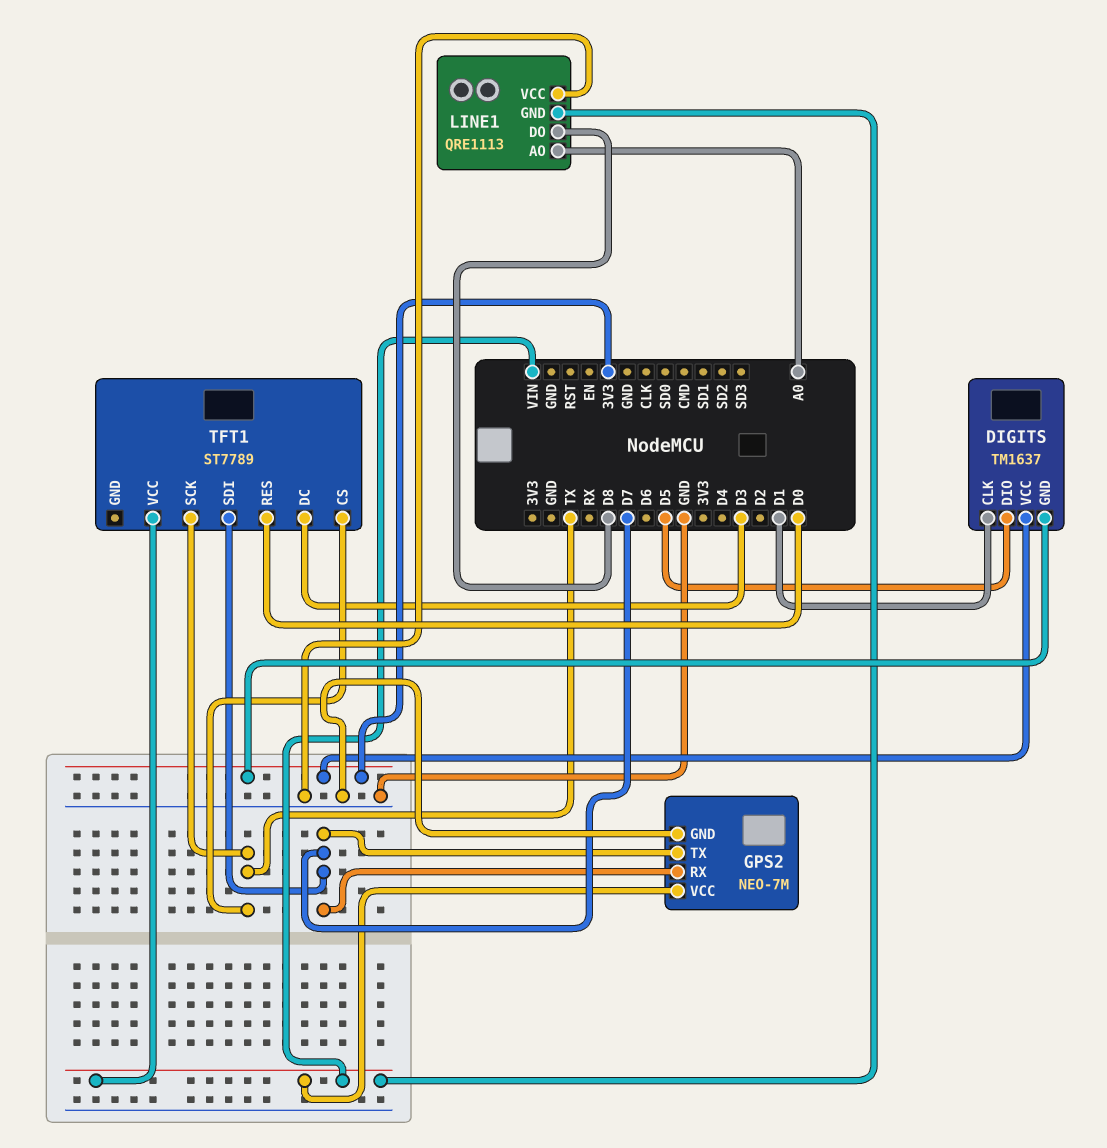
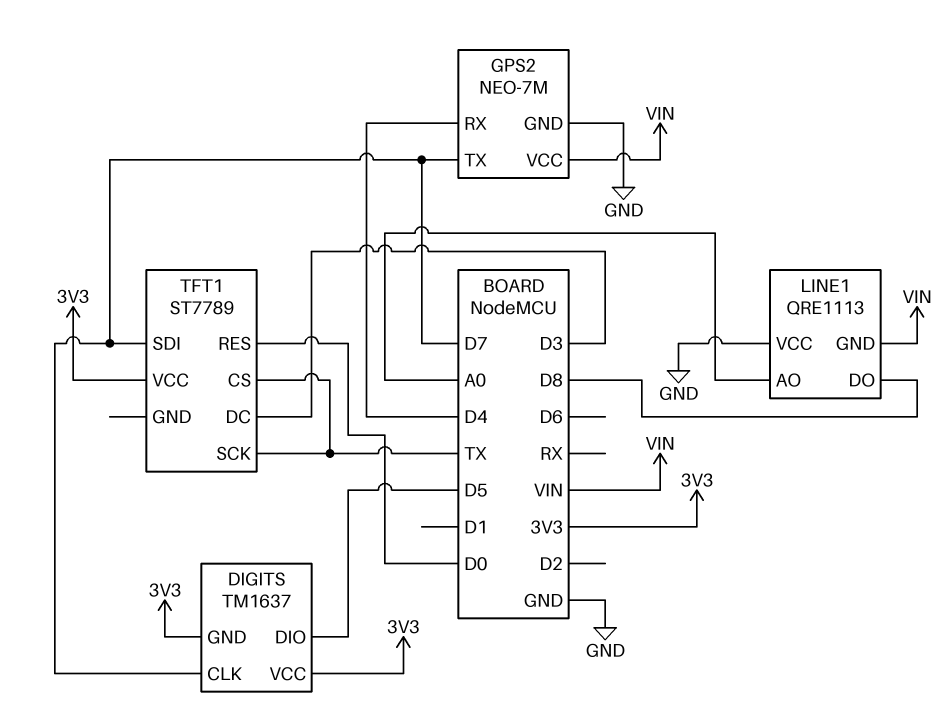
DIGITS pin CLK: D1 -> D7
GPS2 pin RX: D7 -> D4
TFT1 pin VCC: VIN -> 3V3

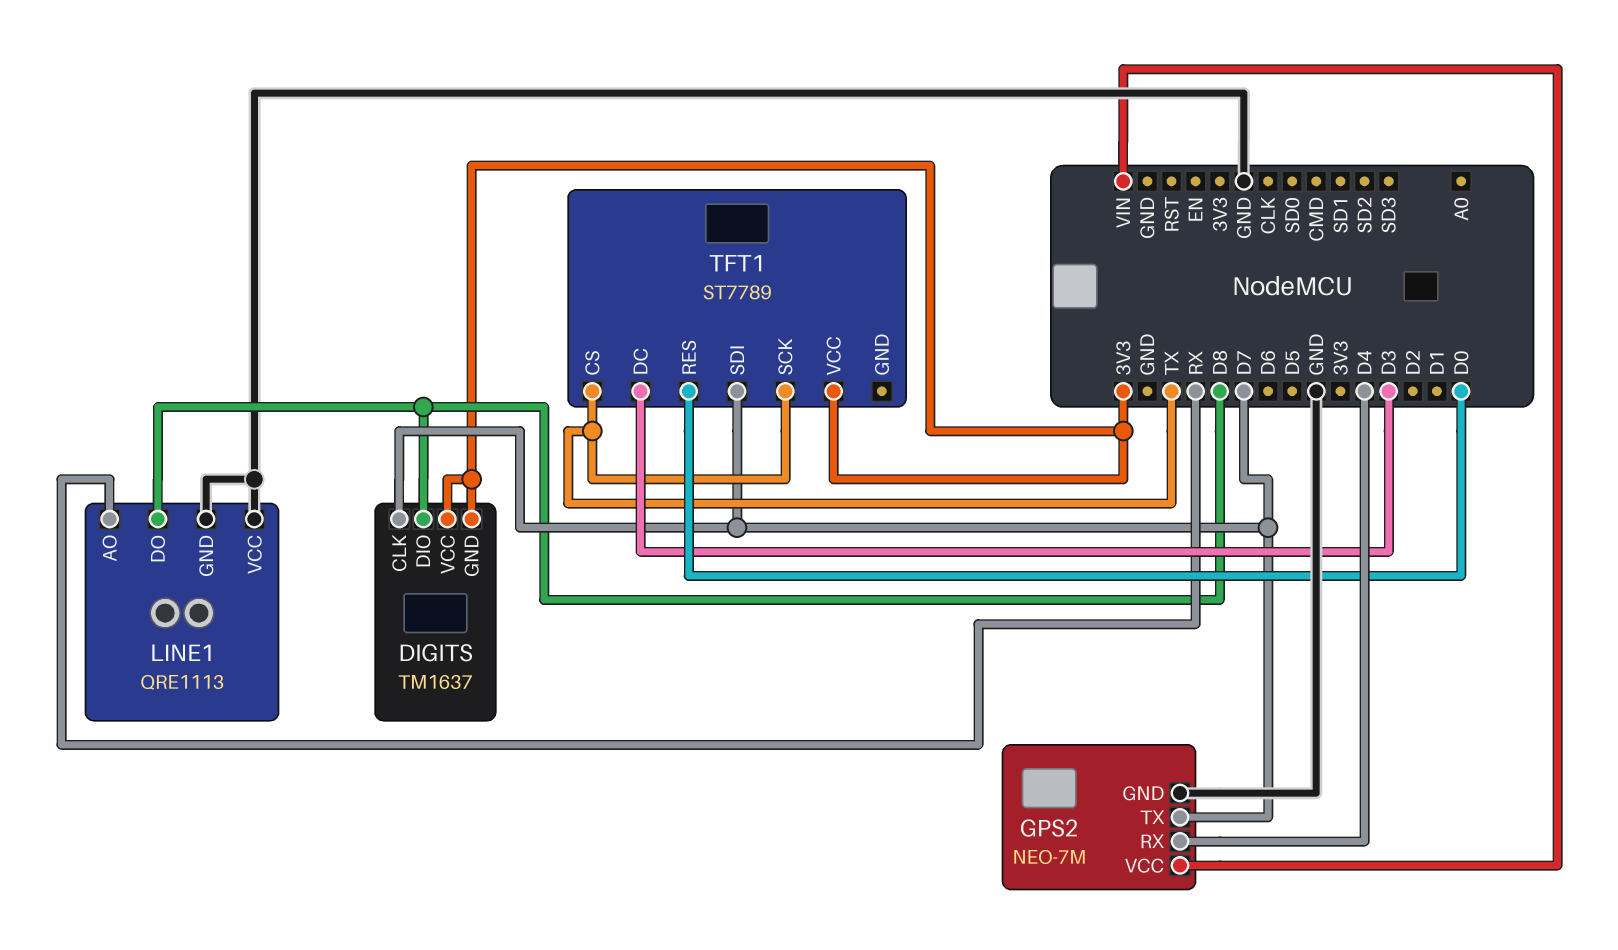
DIGITS pin DIO: D5 -> D8
LINE1 pin AO: A0 -> RX
LINE1 pin GND: VIN -> GND

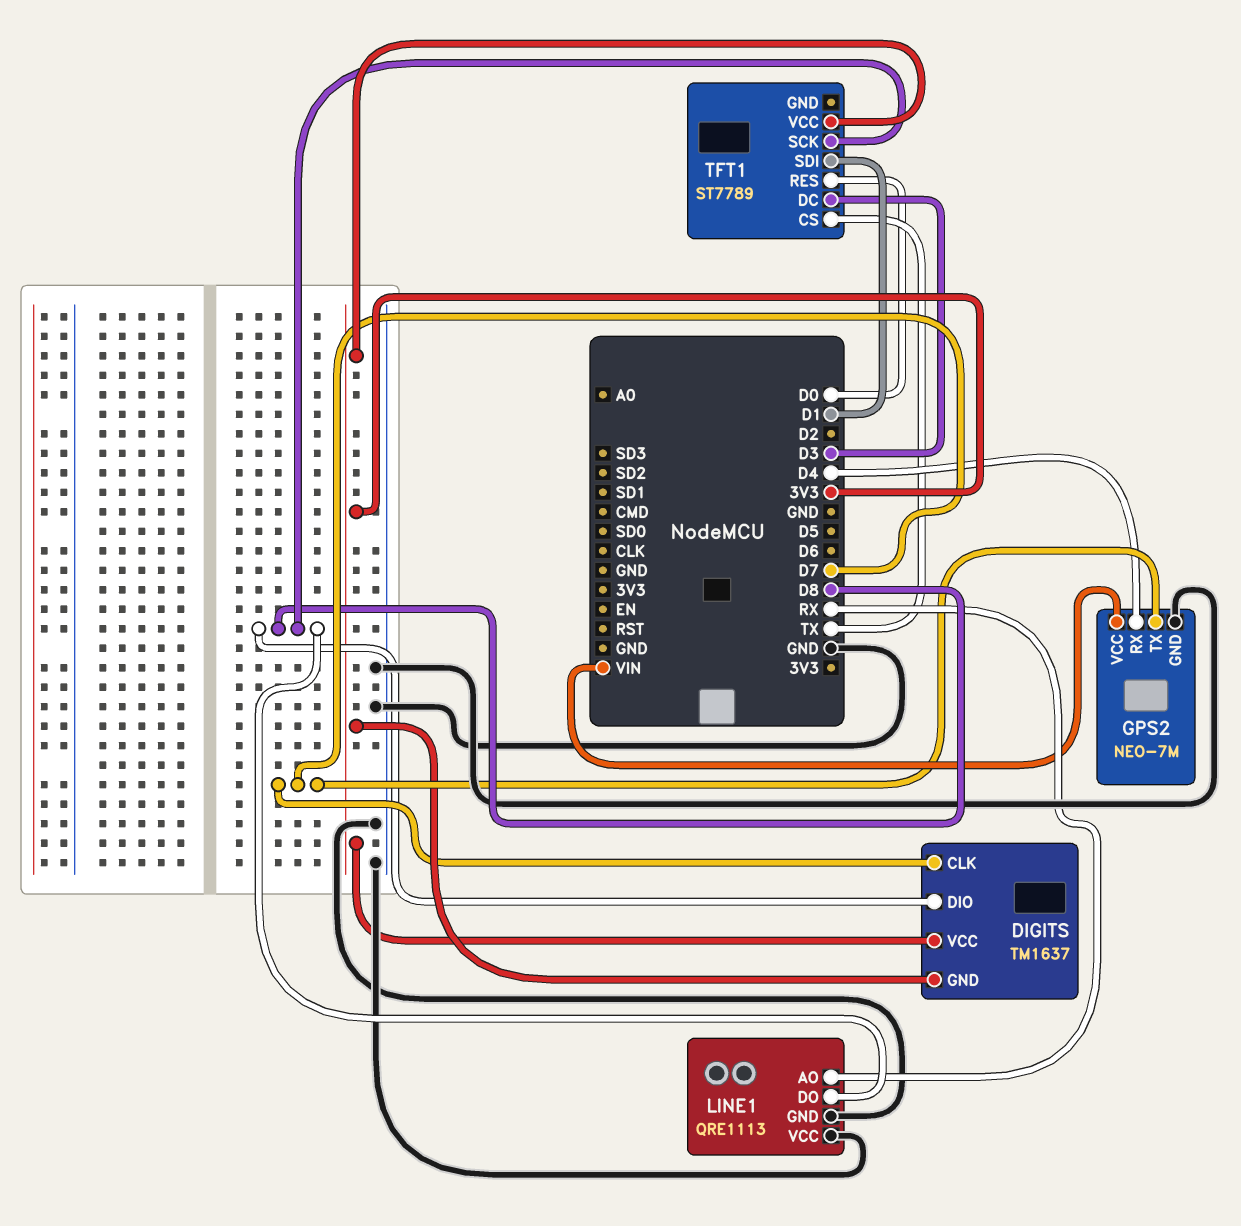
TFT1 pin SCK: TX -> D8
TFT1 pin SDI: D7 -> D1

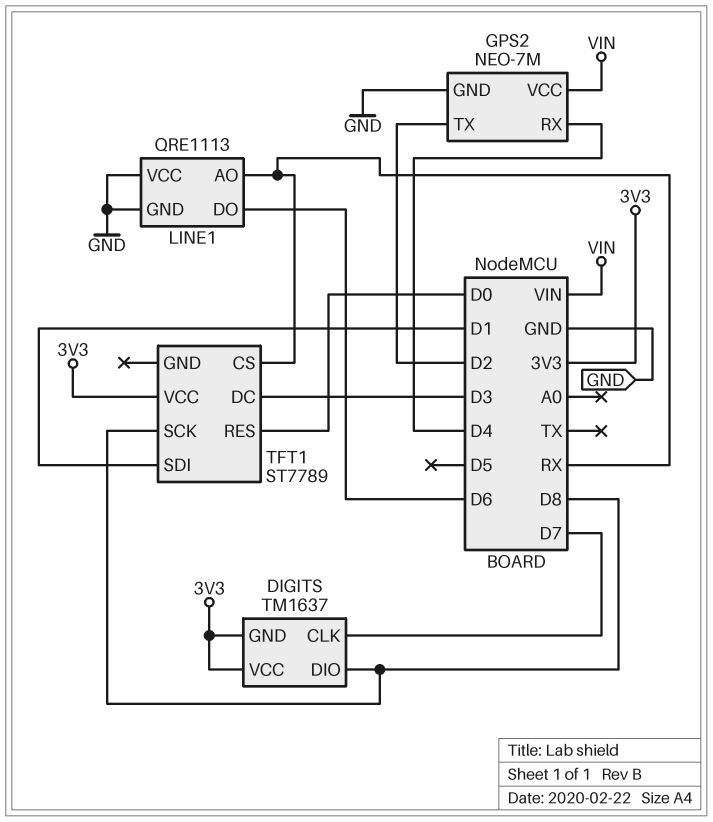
GPS2 pin TX: D7 -> D2
LINE1 pin DO: D8 -> D6
TFT1 pin CS: TX -> RX

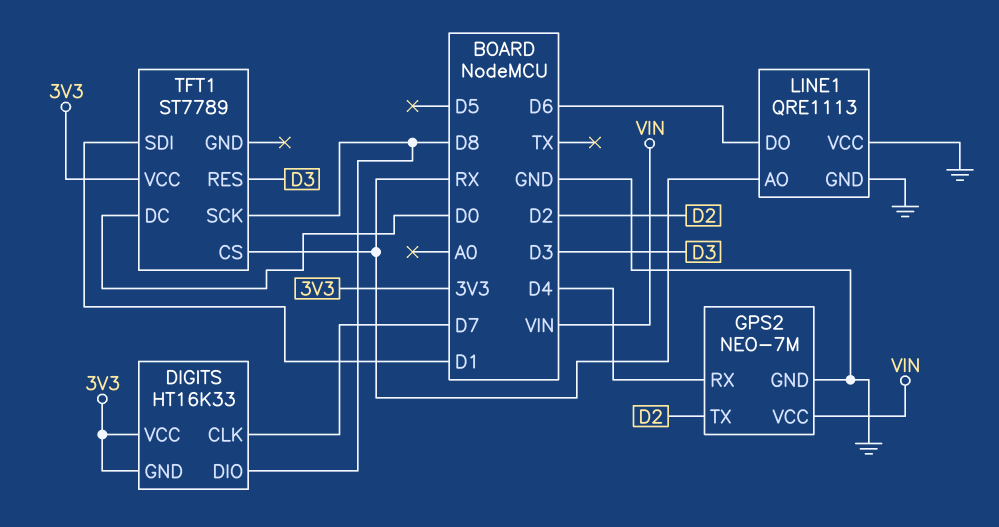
DIGITS: TM1637 -> HT16K33
TFT1 pin DC: D3 -> D0
TFT1 pin RES: D0 -> D3

